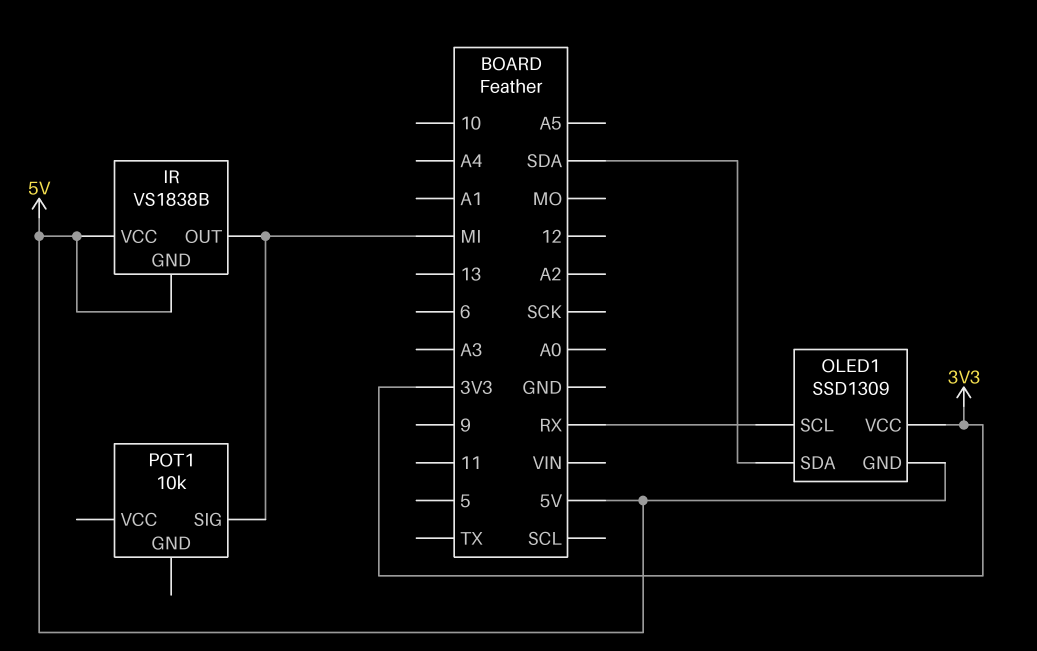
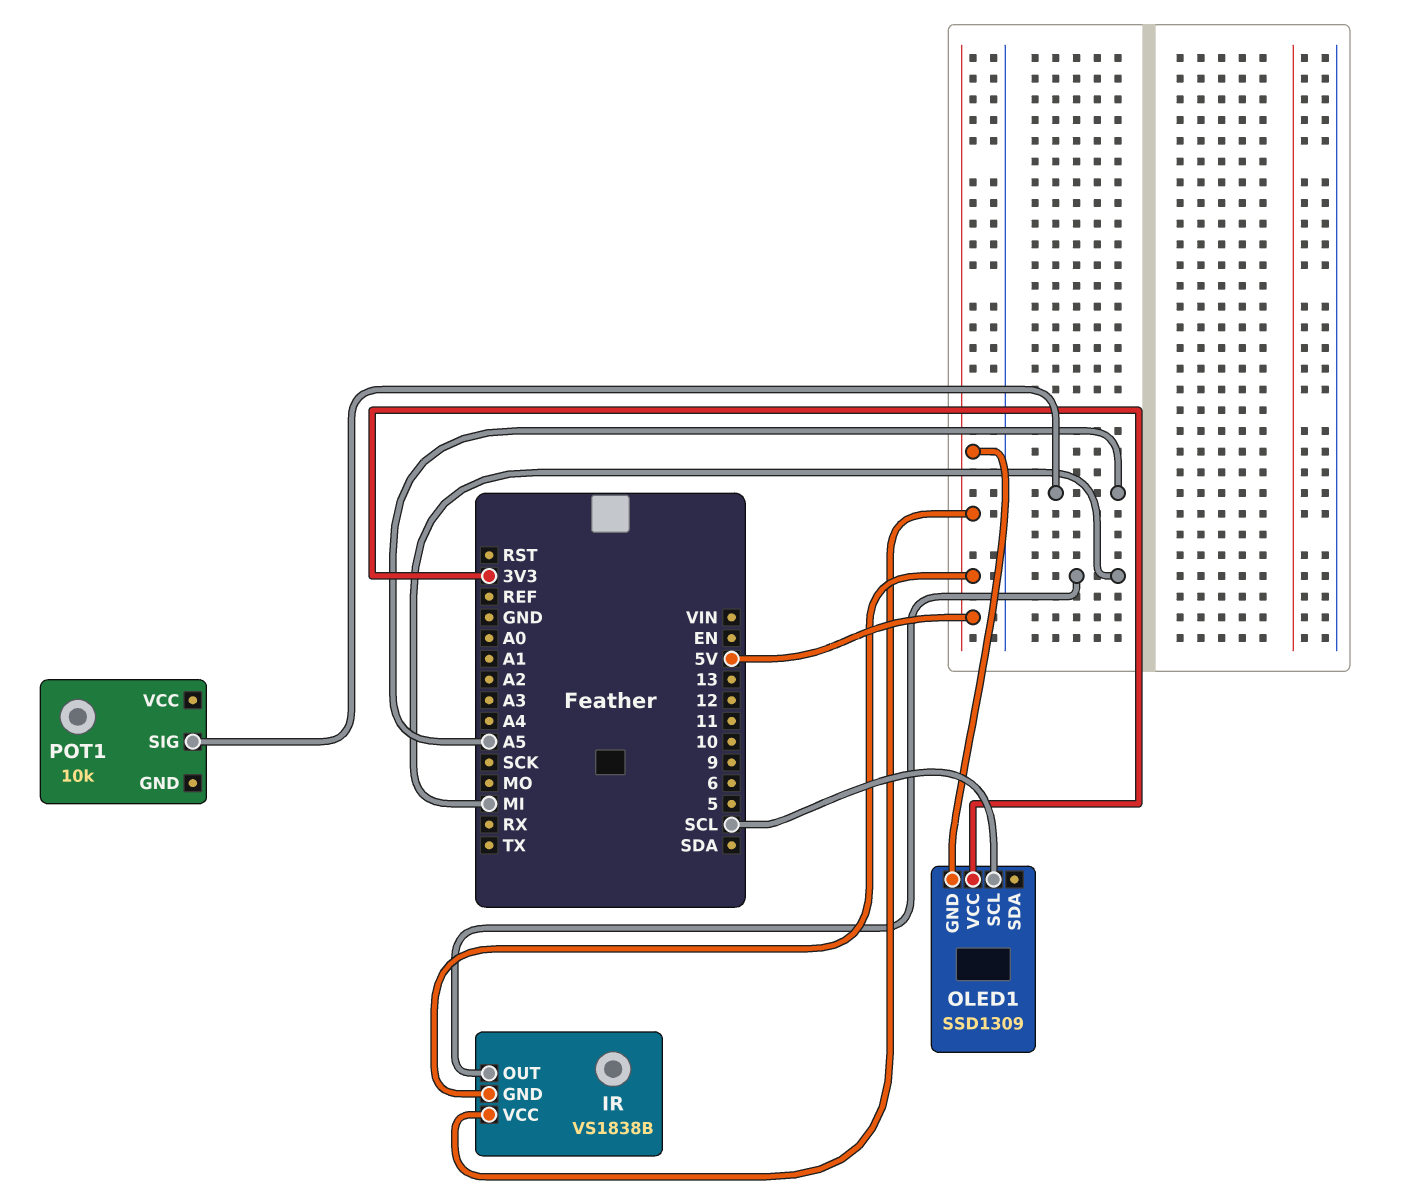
OLED1 pin SCL: RX -> SCL
OLED1 pin SDA: SDA -> none
POT1 pin SIG: MI -> A5

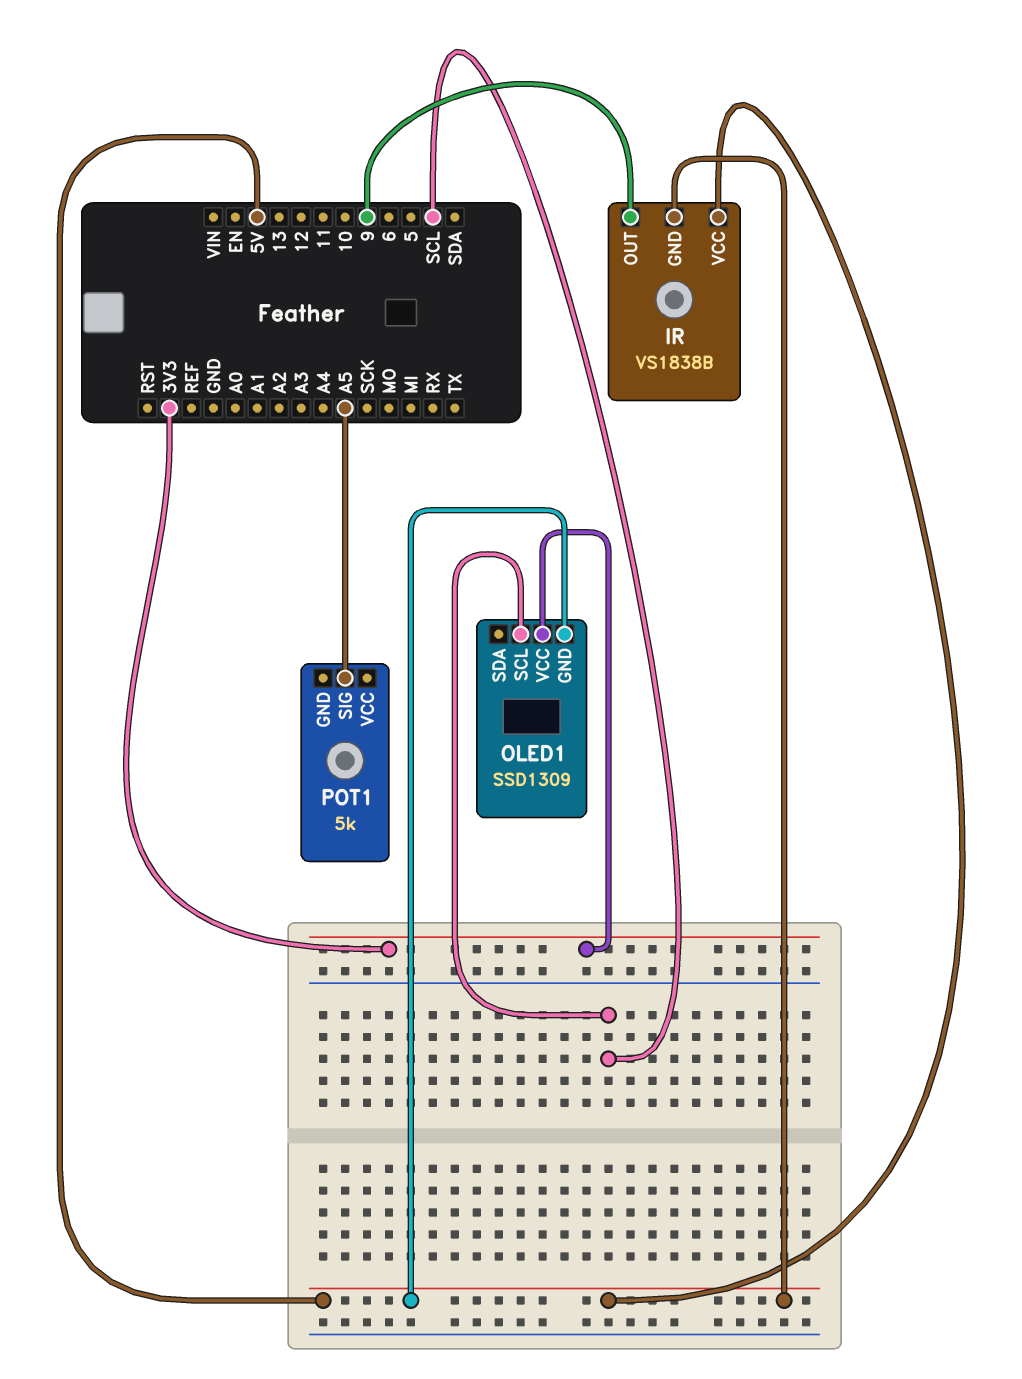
IR pin OUT: MI -> 9
POT1: 10k -> 5k

